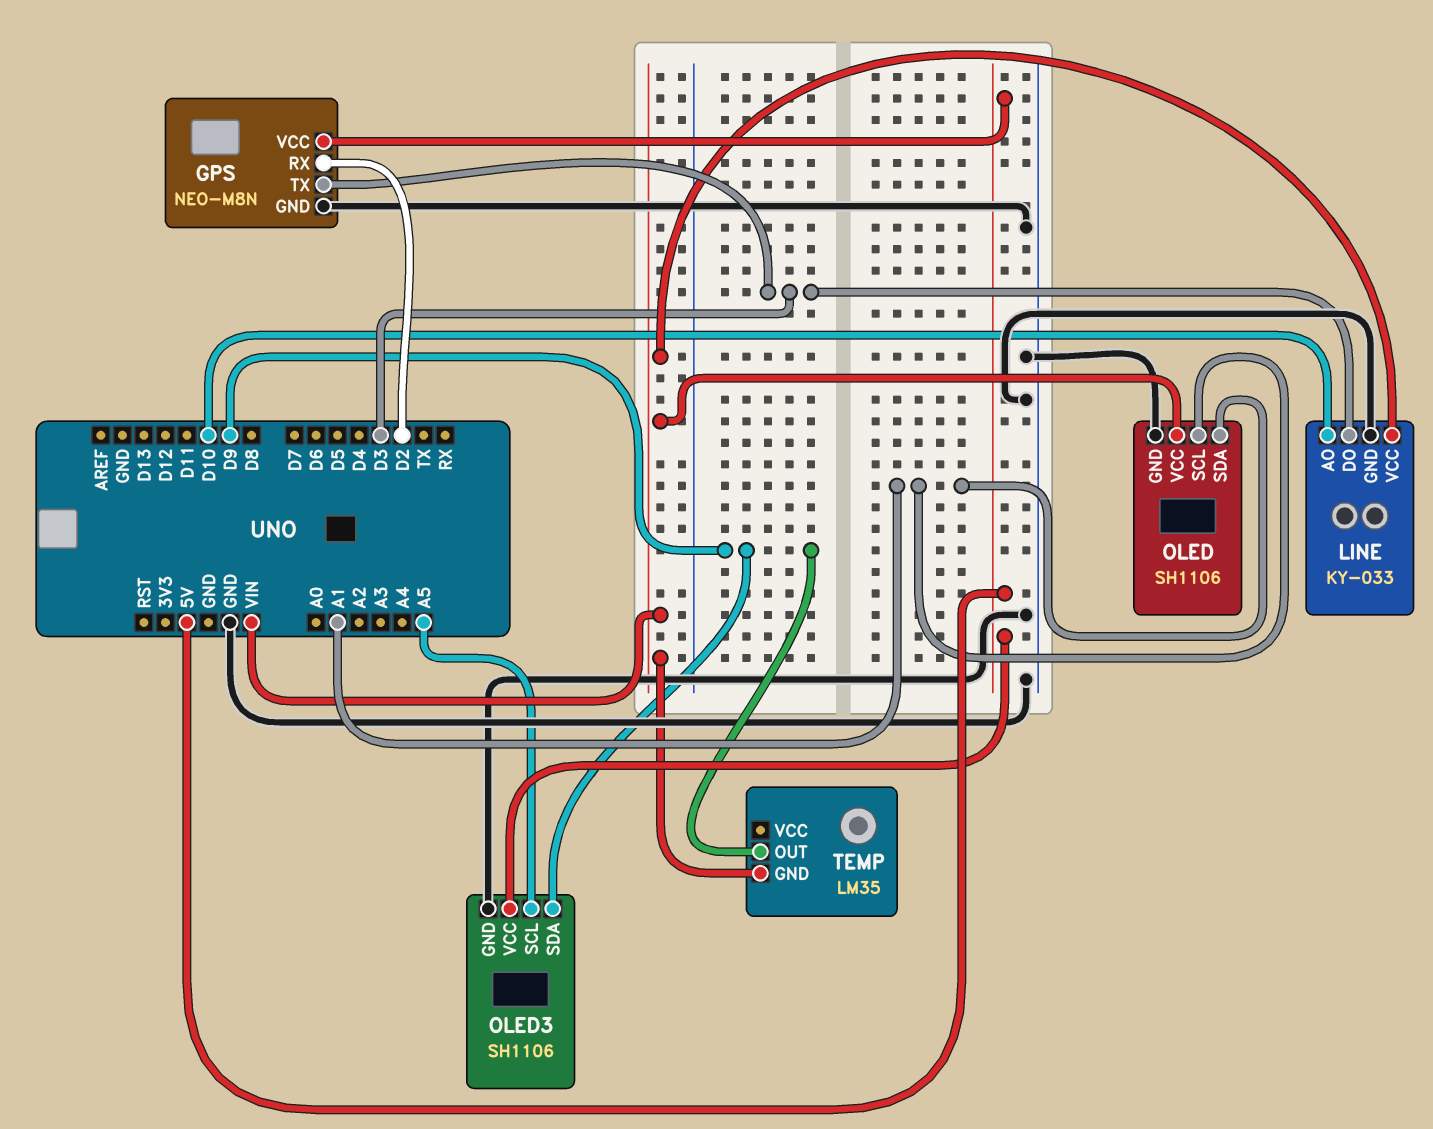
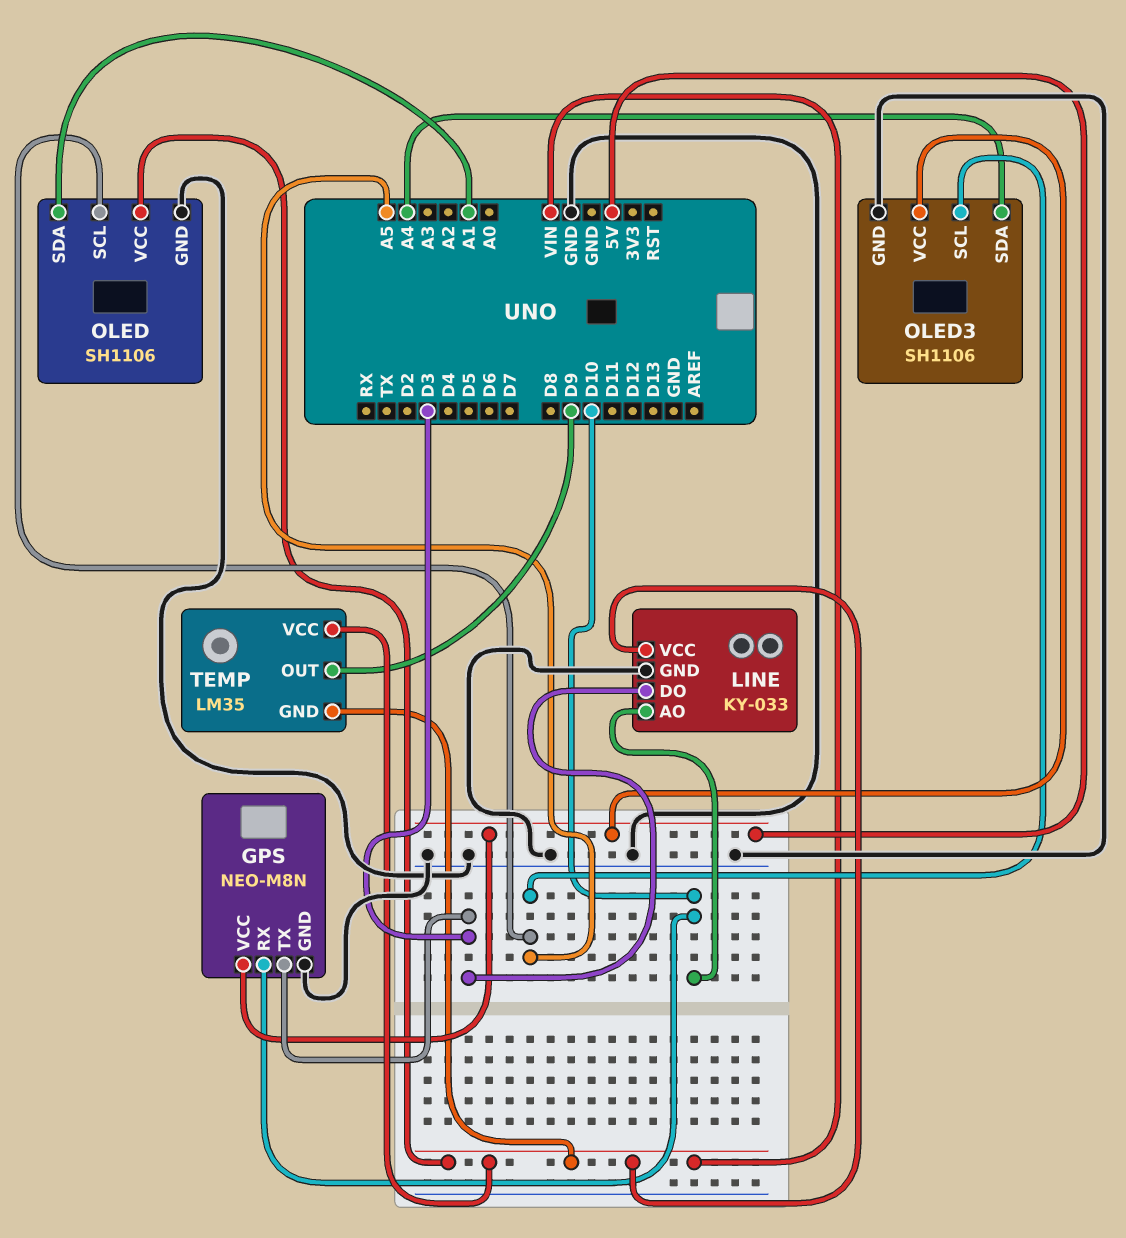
GPS pin RX: D2 -> D10
OLED pin SCL: A1 -> A5
OLED3 pin SDA: D9 -> A4
TEMP pin VCC: none -> VIN

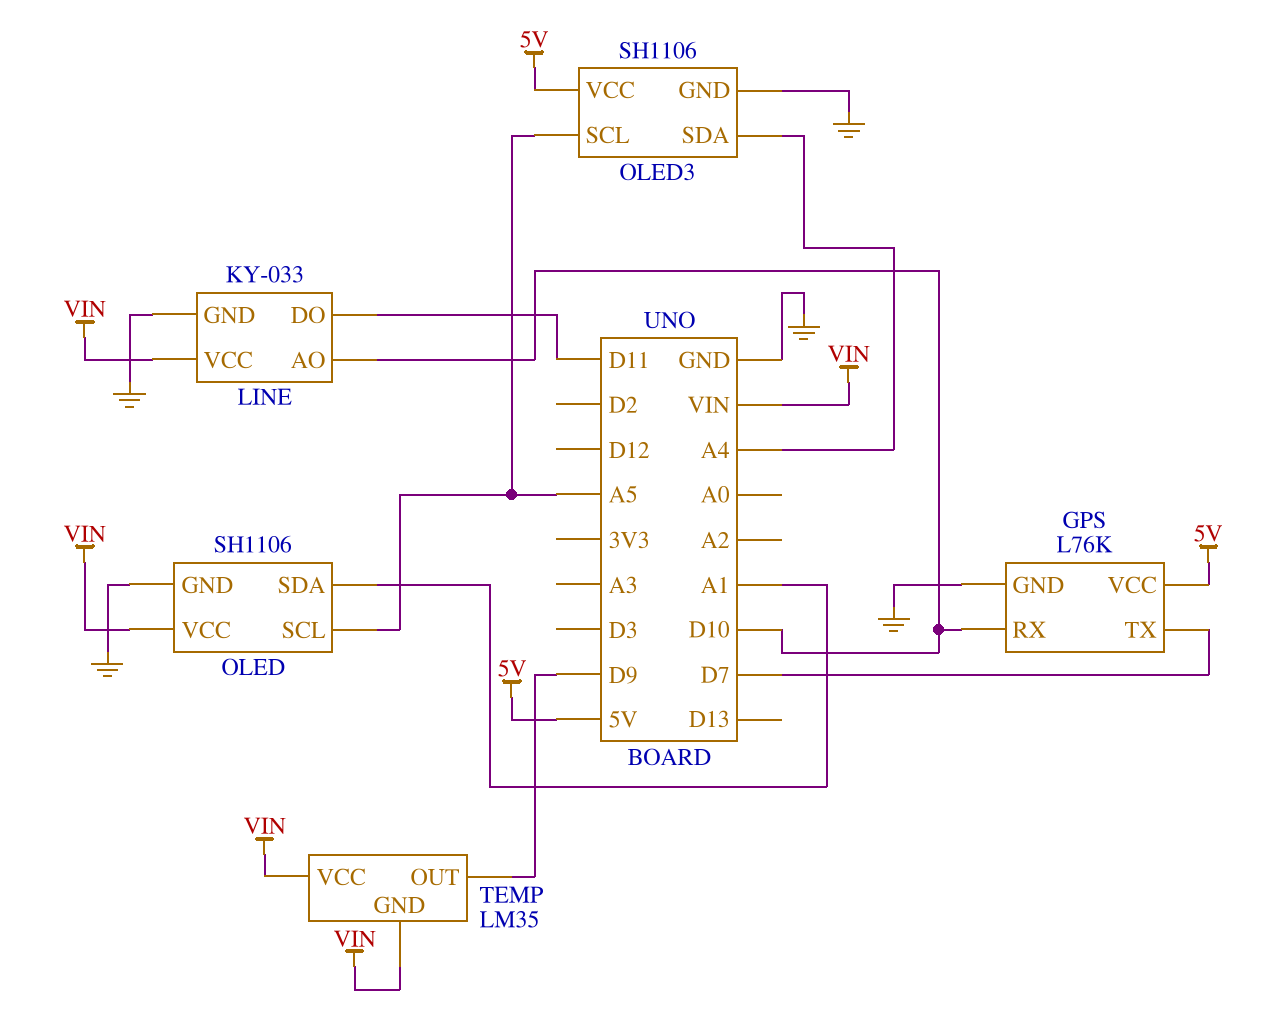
GPS: NEO-M8N -> L76K
GPS pin TX: D3 -> D7
LINE pin DO: D3 -> D11

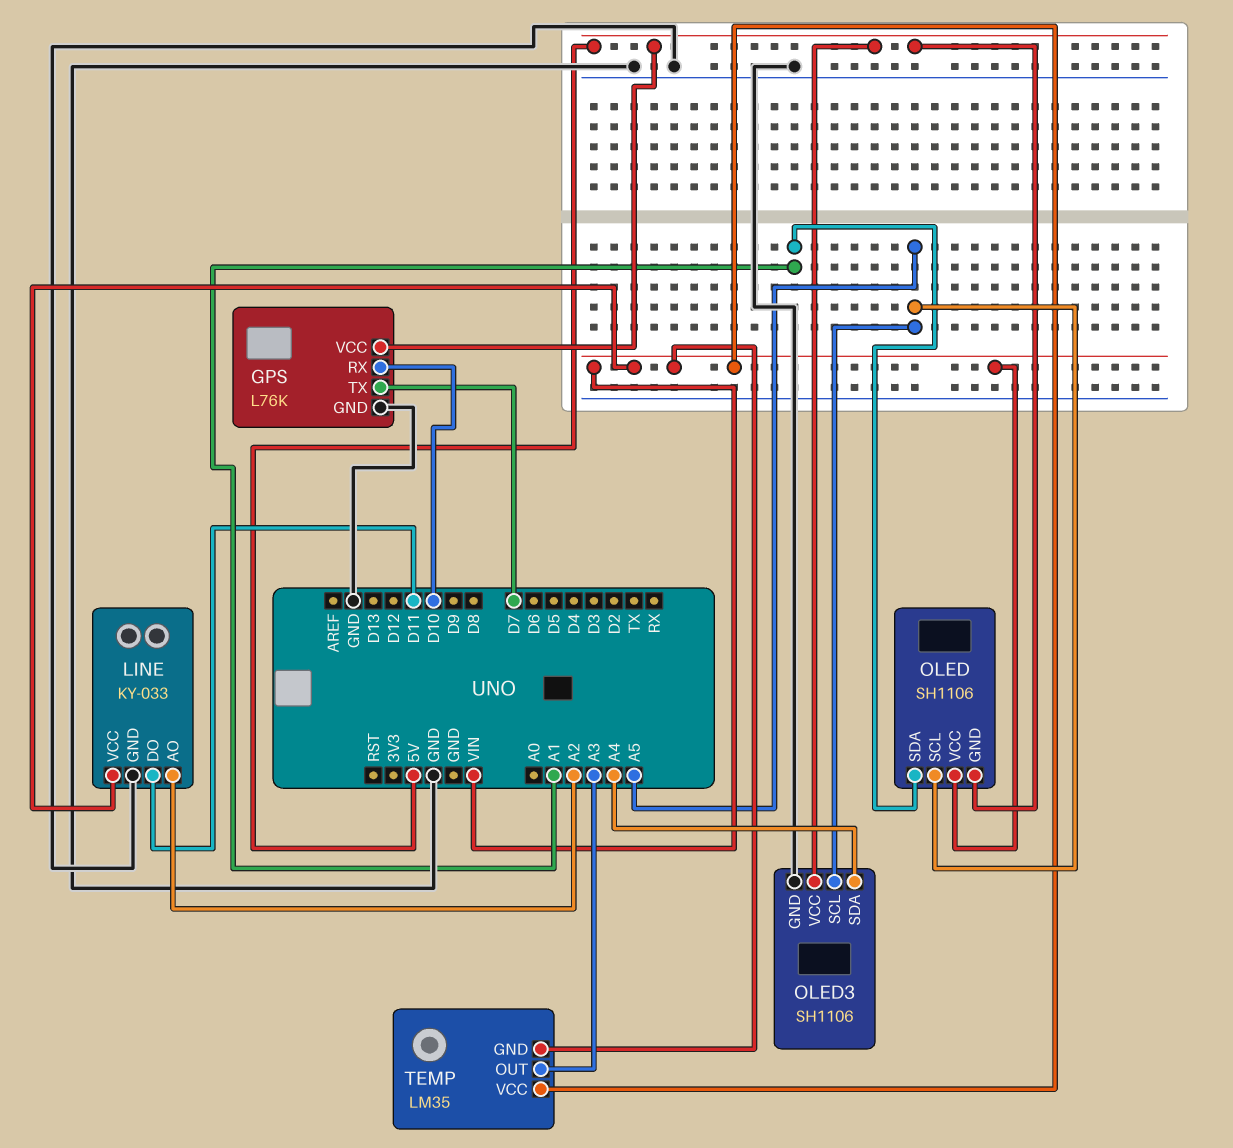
LINE pin AO: D10 -> A2
OLED pin GND: GND -> 5V
TEMP pin OUT: D9 -> A3

